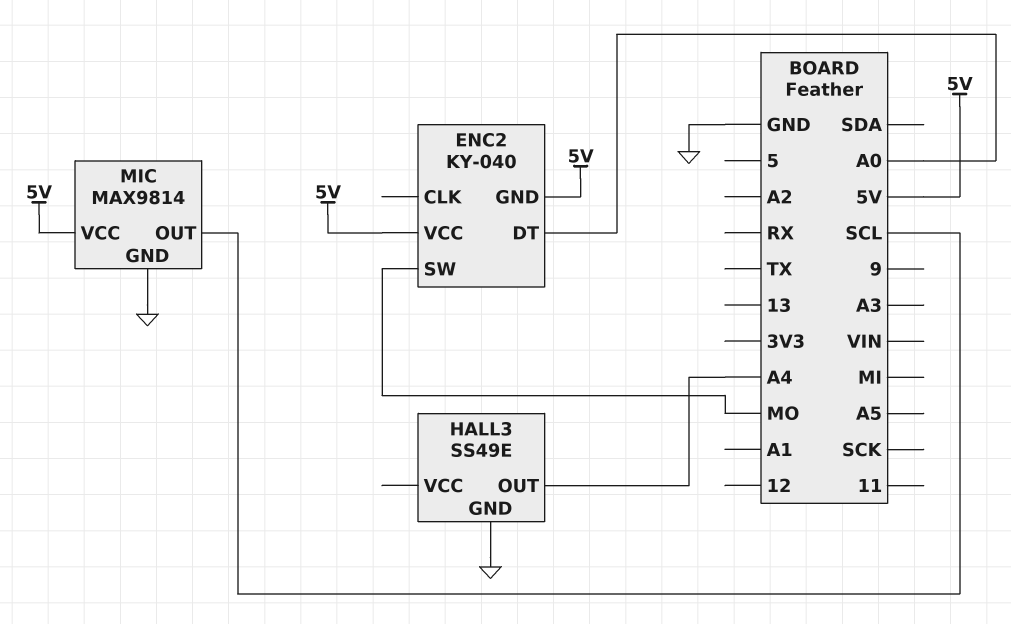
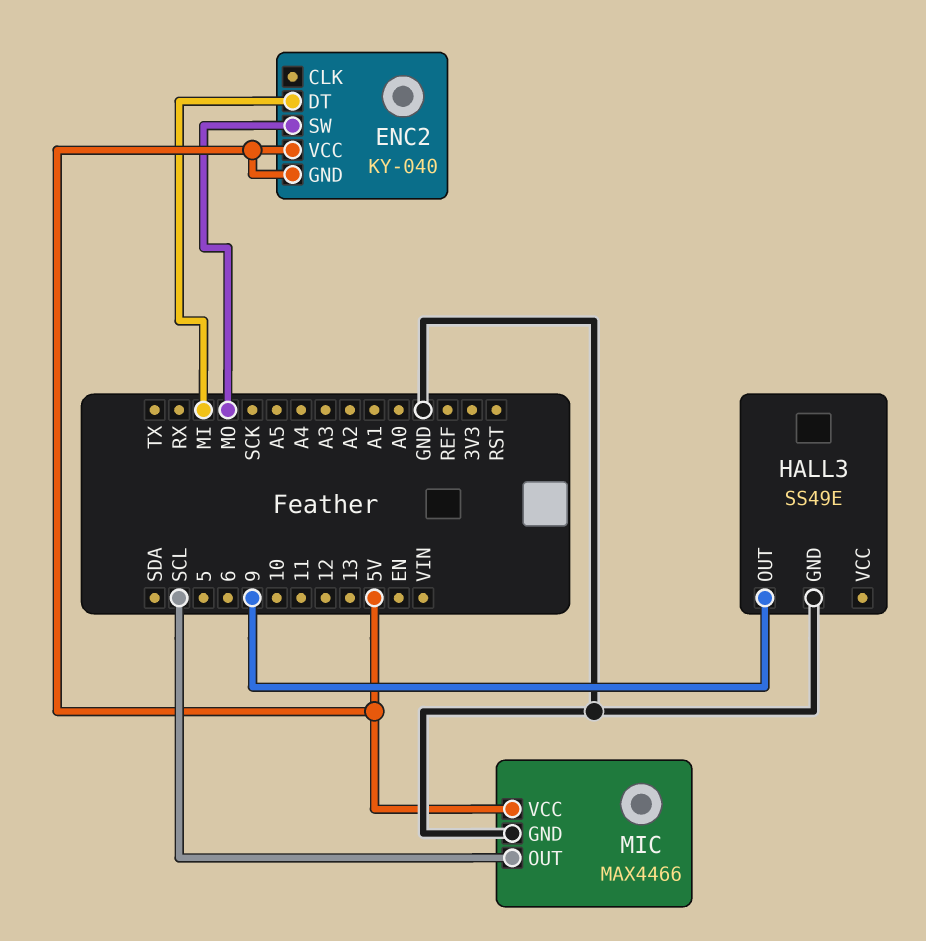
ENC2 pin DT: A0 -> MI
HALL3 pin OUT: A4 -> 9
MIC: MAX9814 -> MAX4466

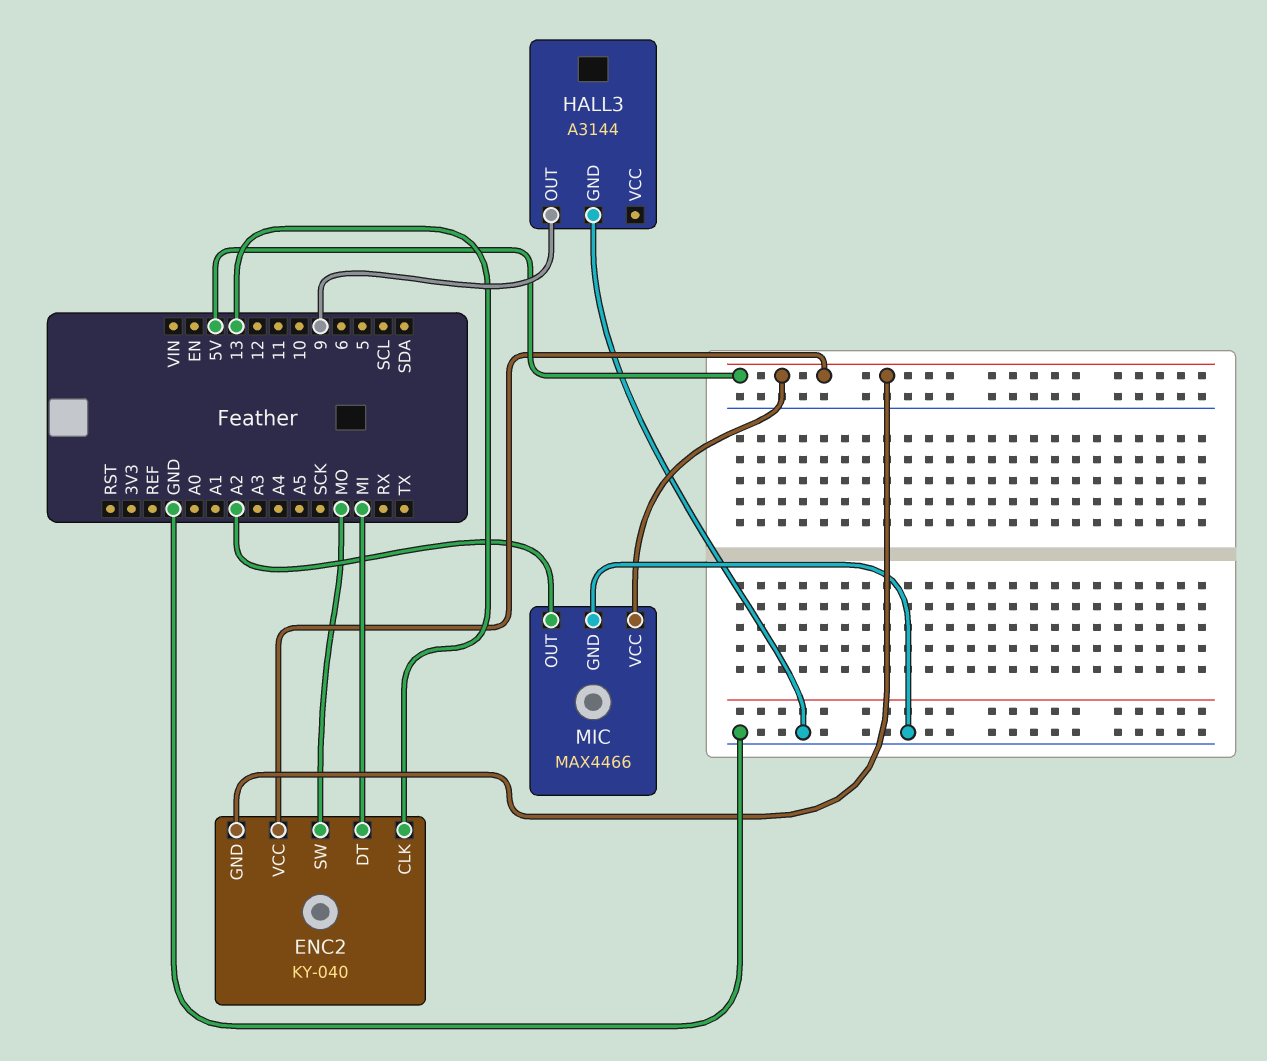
ENC2 pin CLK: none -> 13
HALL3: SS49E -> A3144
MIC pin OUT: SCL -> A2

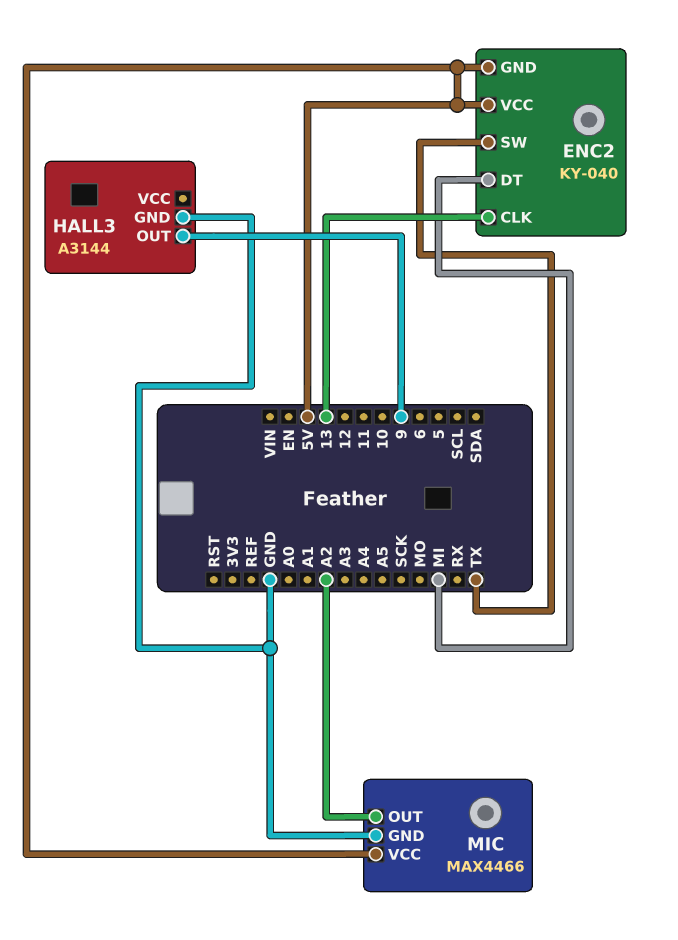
ENC2 pin SW: MO -> TX

